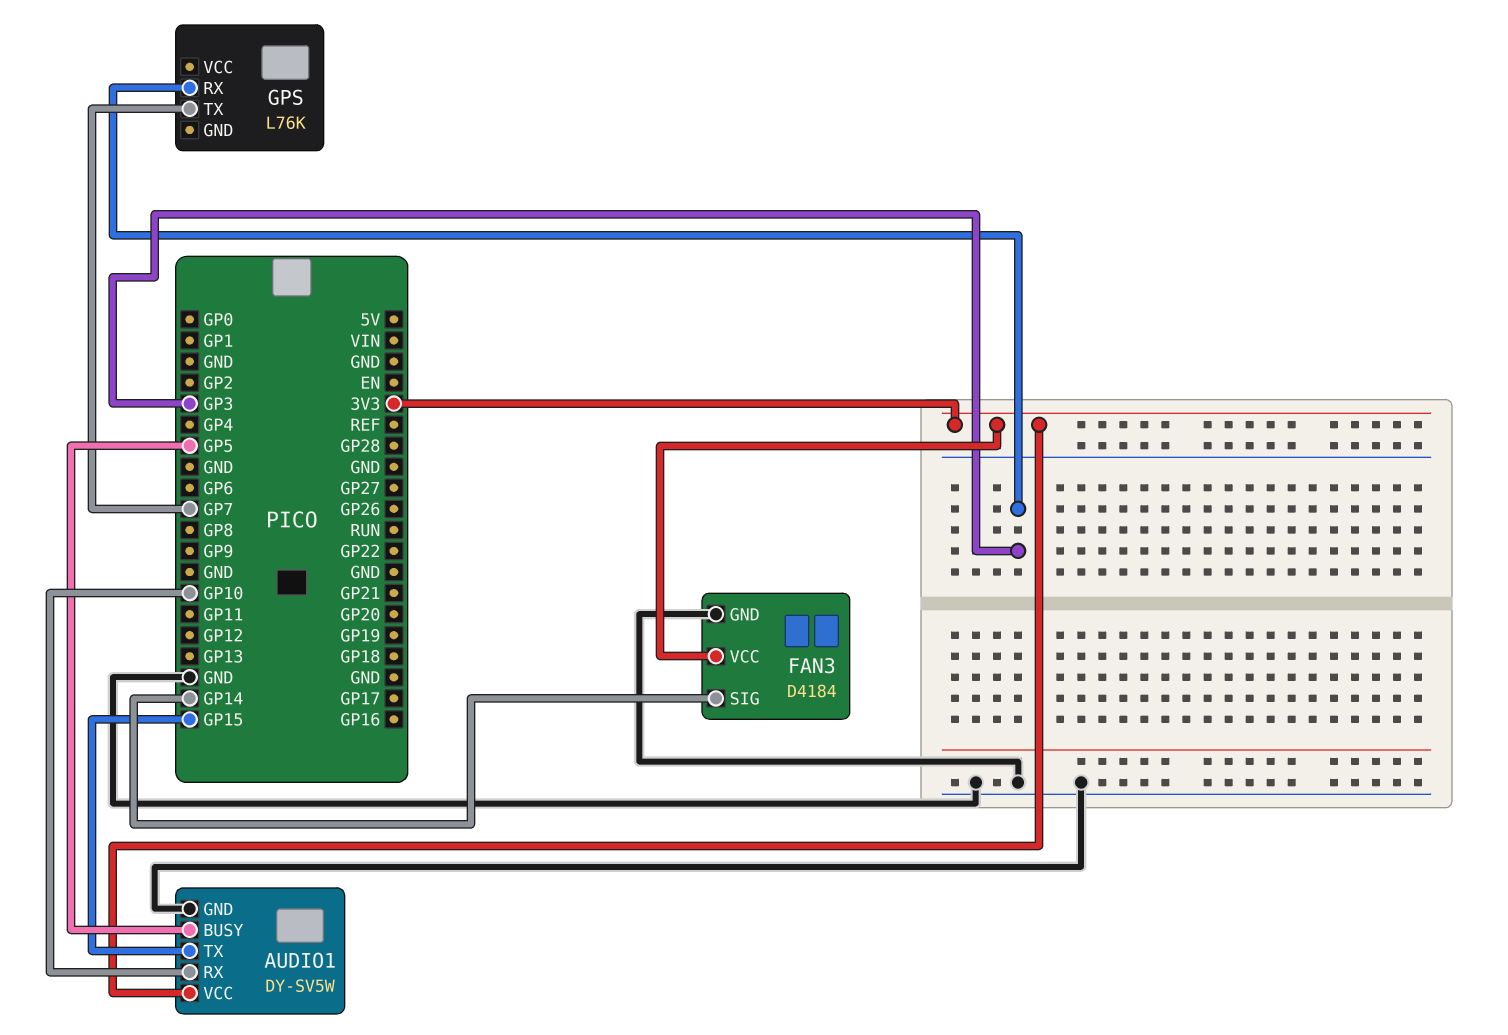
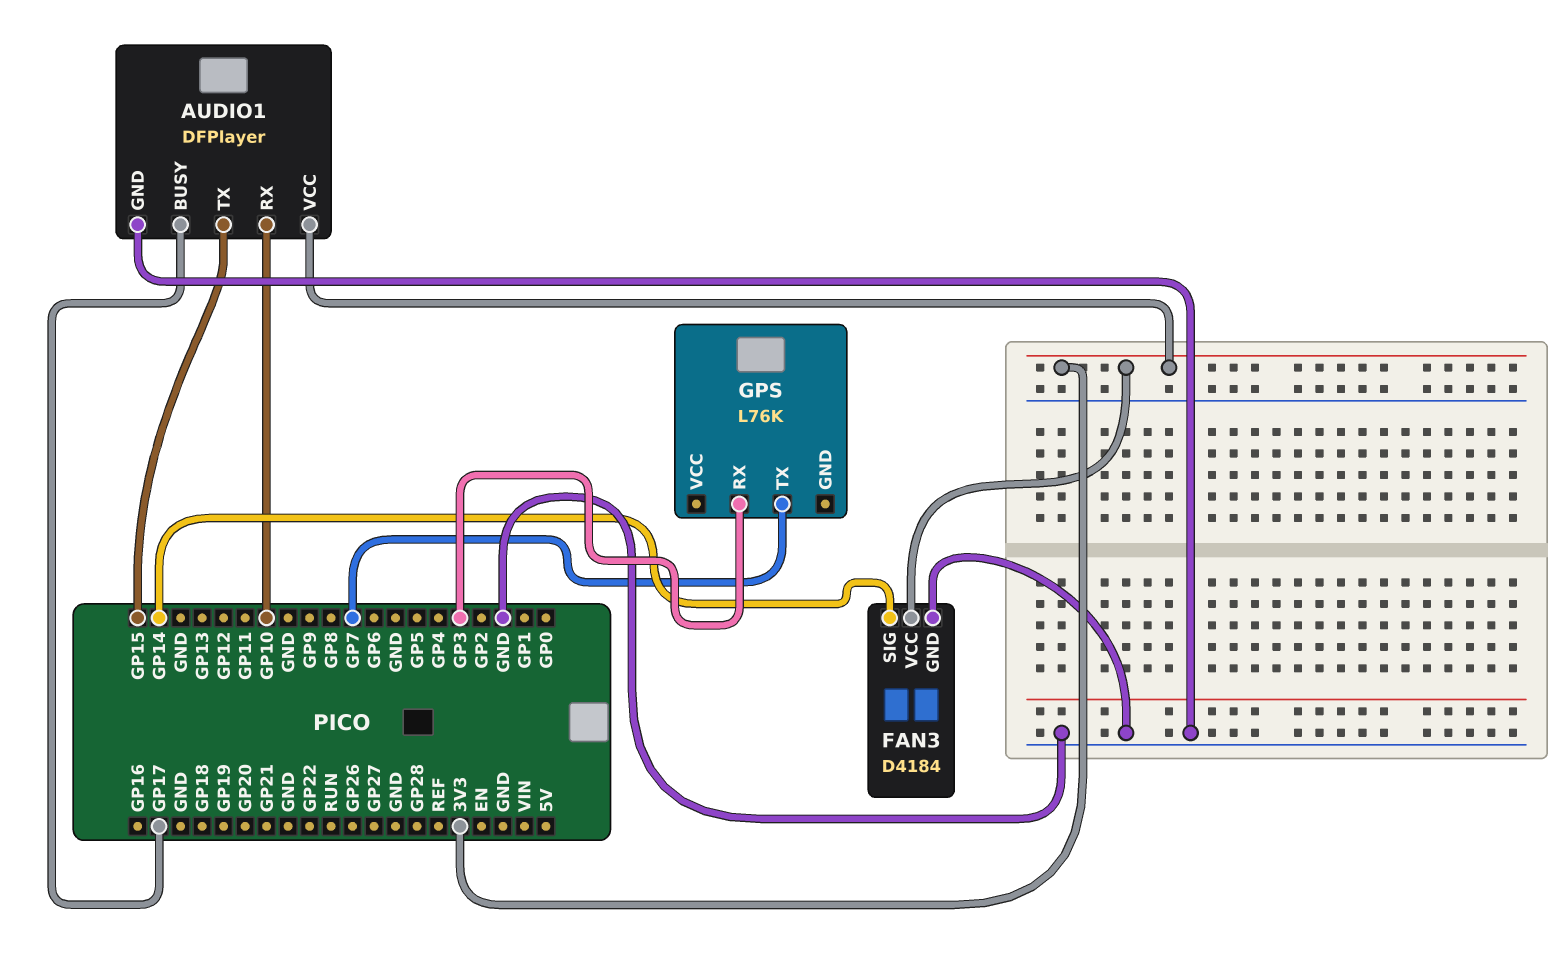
AUDIO1: DY-SV5W -> DFPlayer
AUDIO1 pin BUSY: GP5 -> GP17

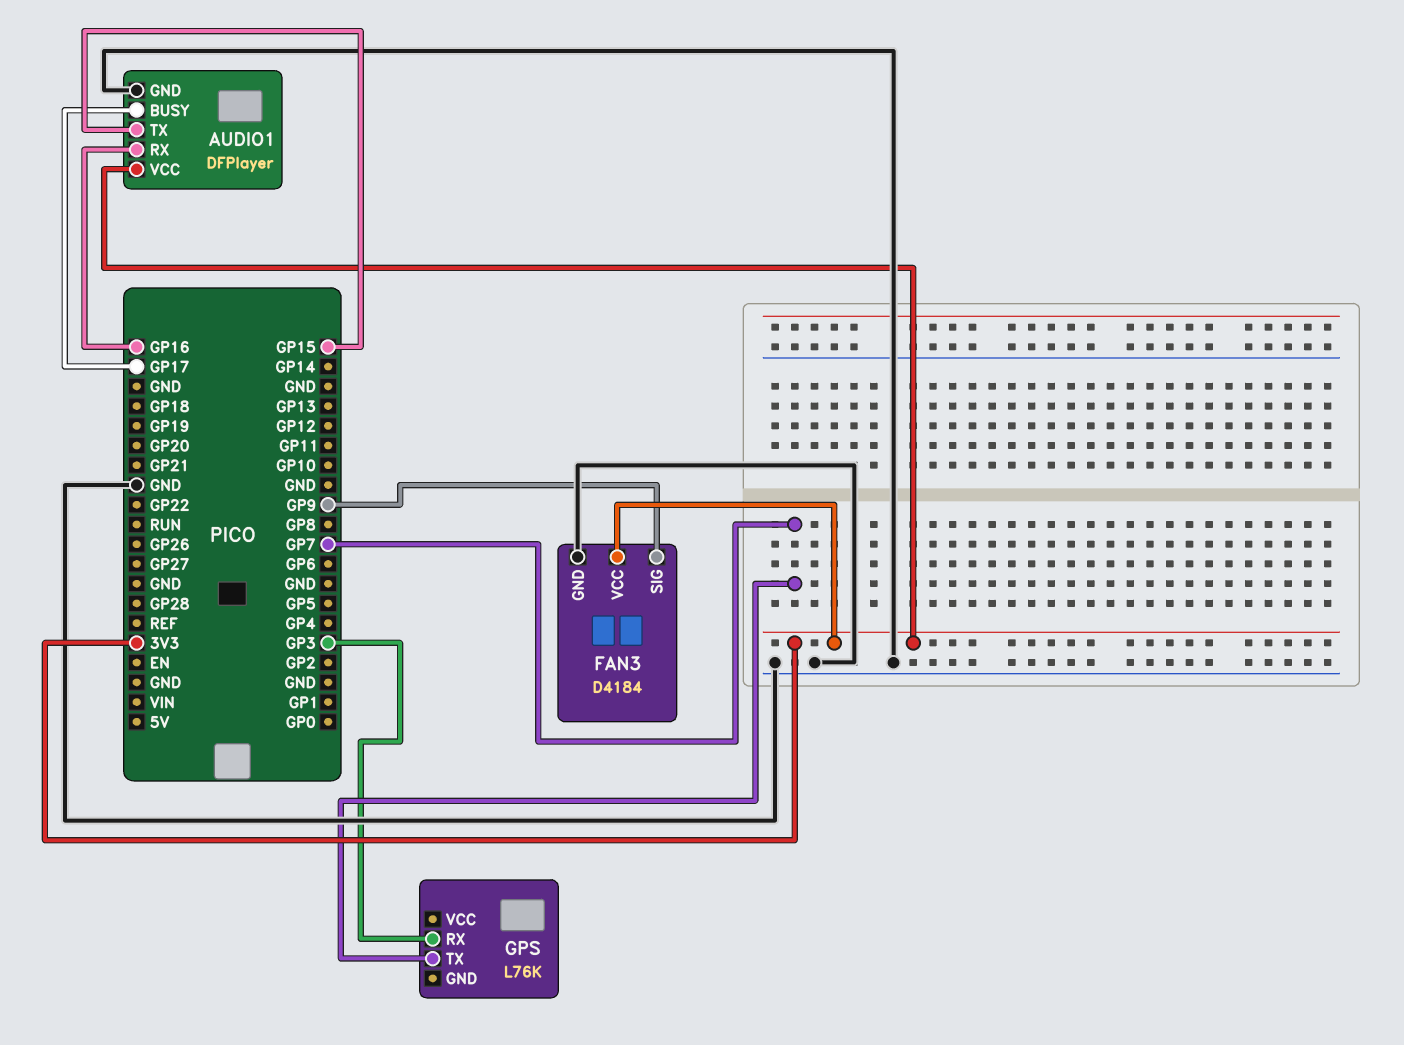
AUDIO1 pin RX: GP10 -> GP16
FAN3 pin SIG: GP14 -> GP9

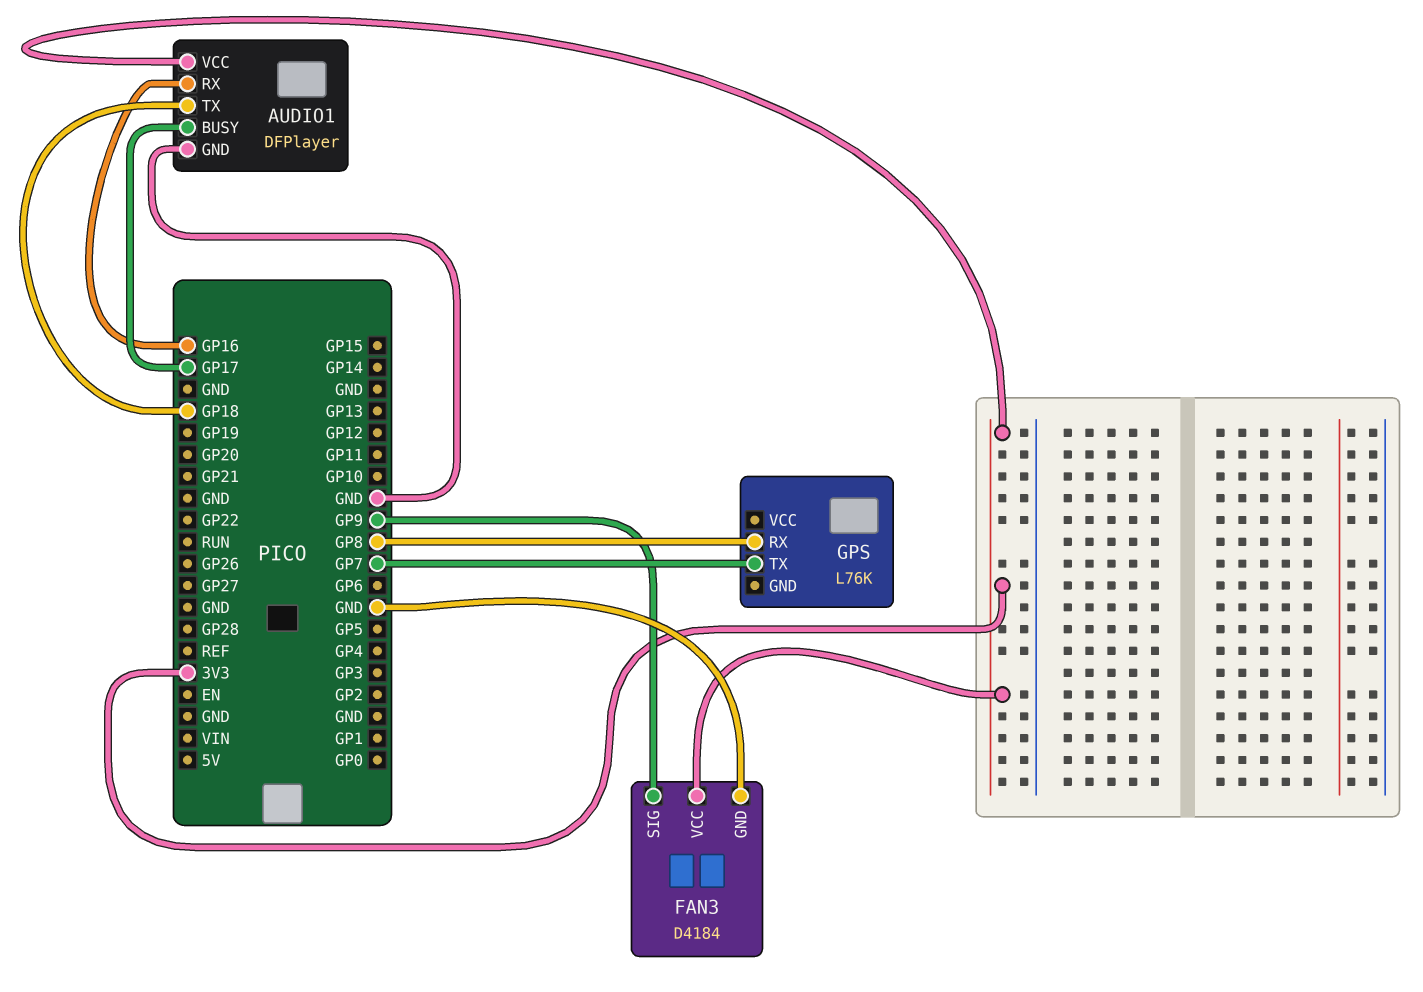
AUDIO1 pin TX: GP15 -> GP18
GPS pin RX: GP3 -> GP8

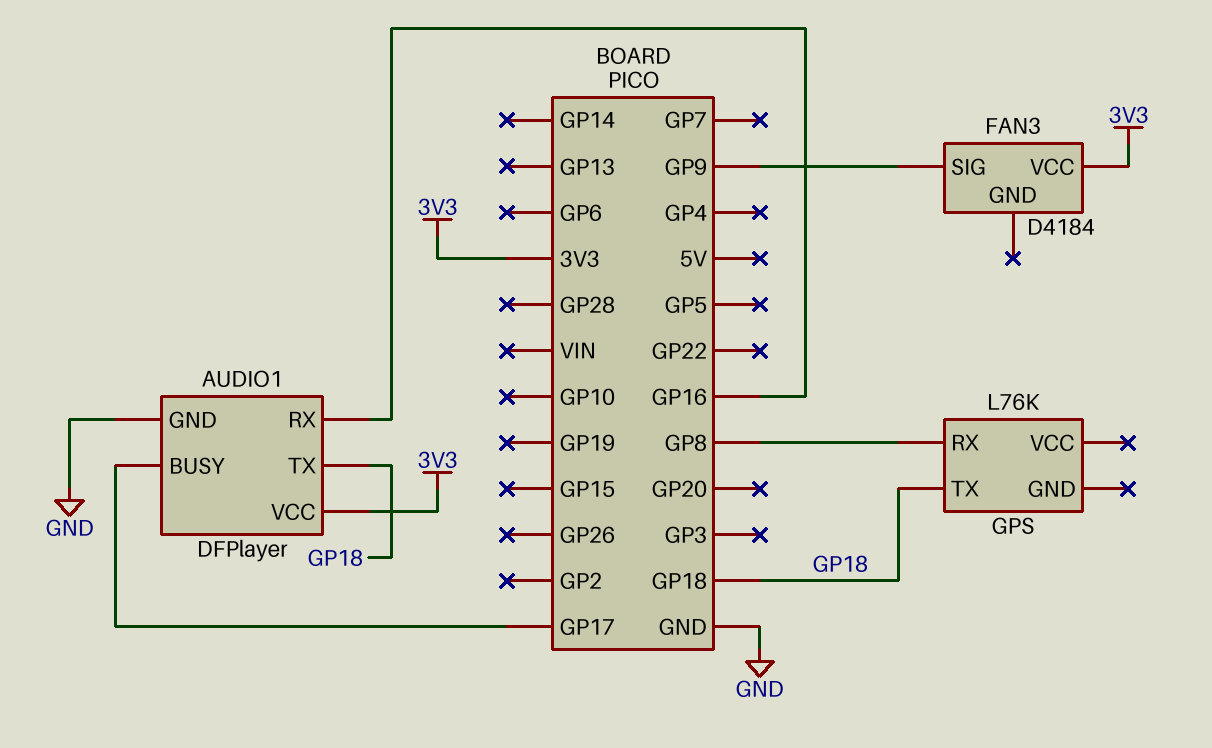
FAN3 pin GND: GND -> none
GPS pin TX: GP7 -> GP18

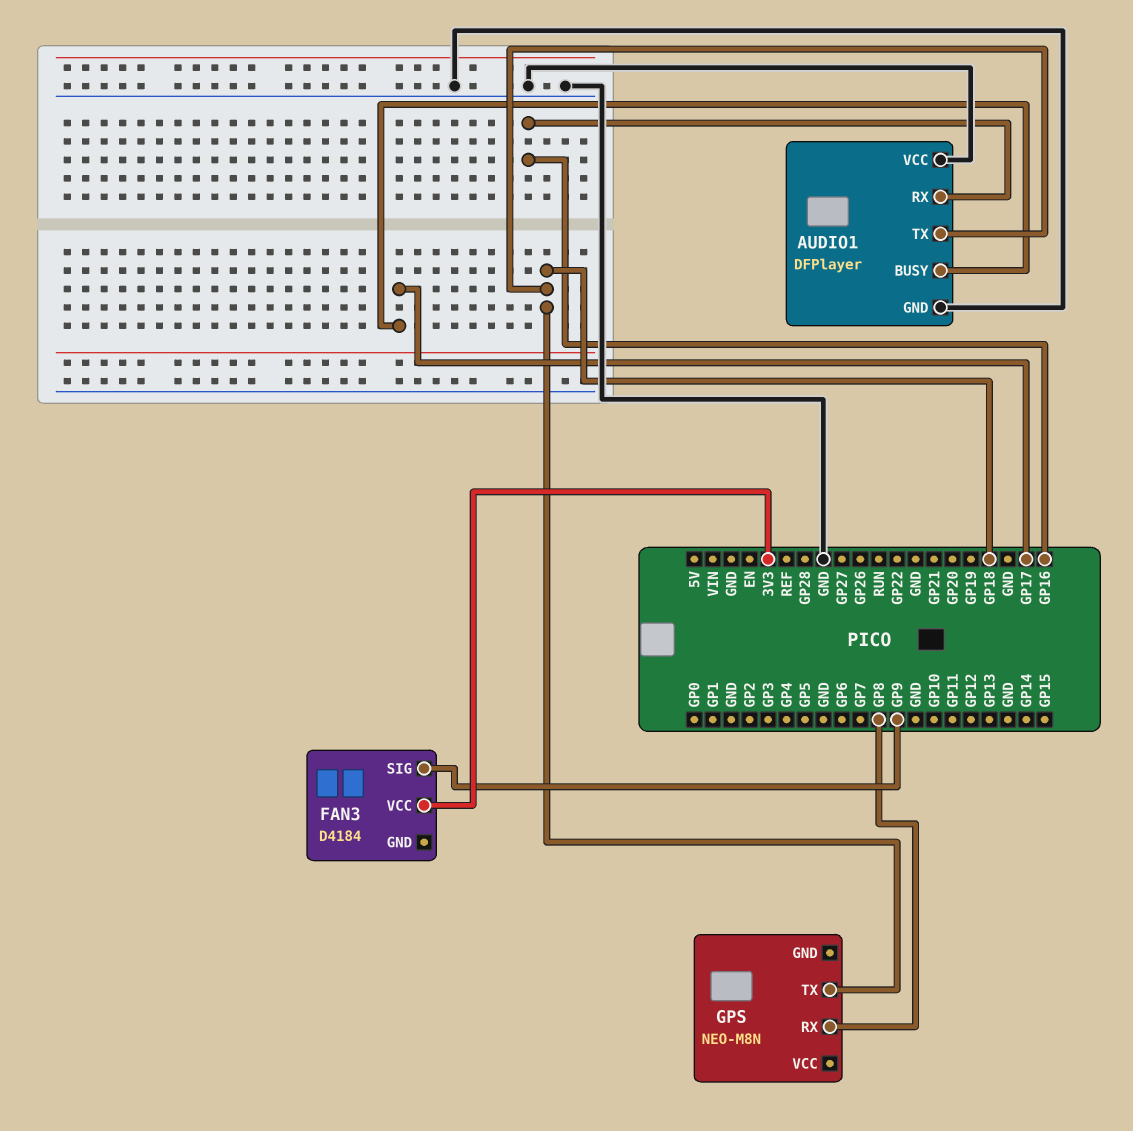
AUDIO1 pin VCC: 3V3 -> GND
GPS: L76K -> NEO-M8N

